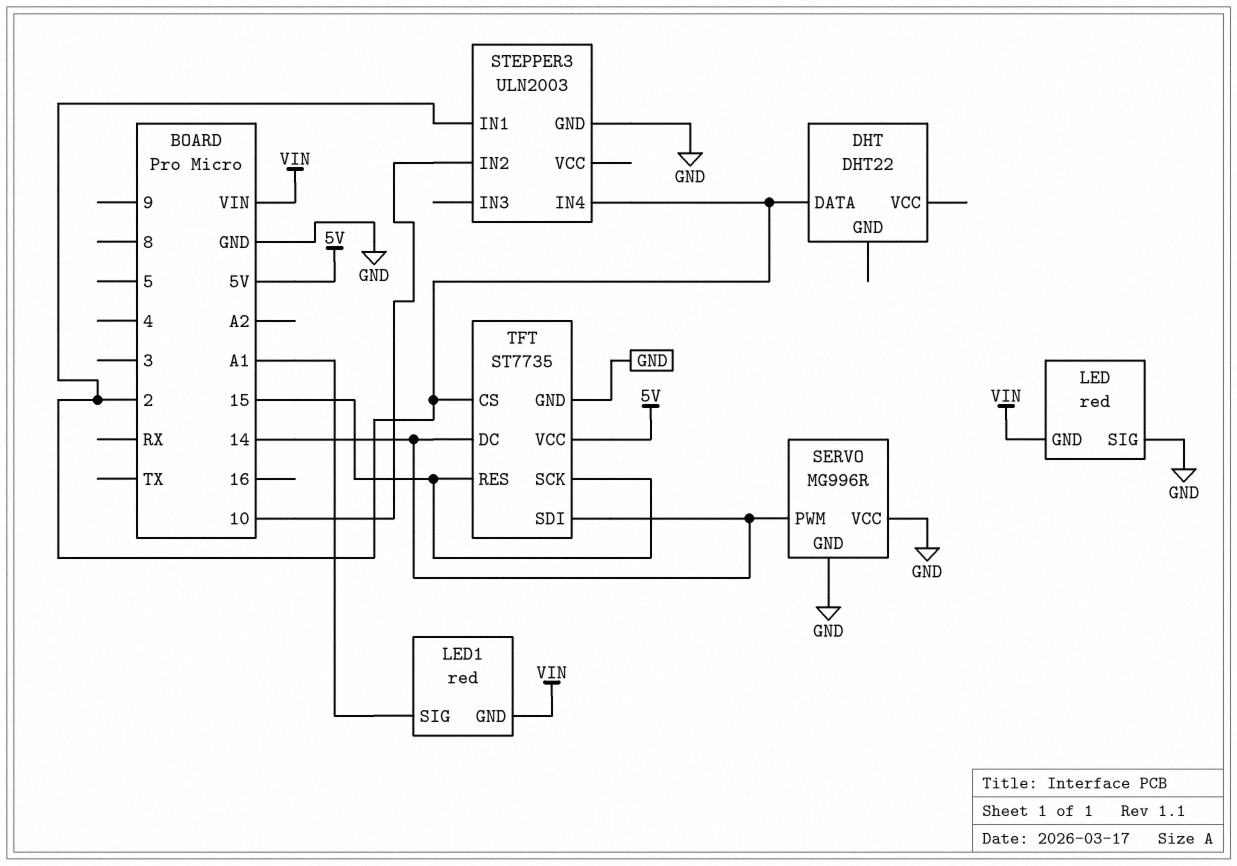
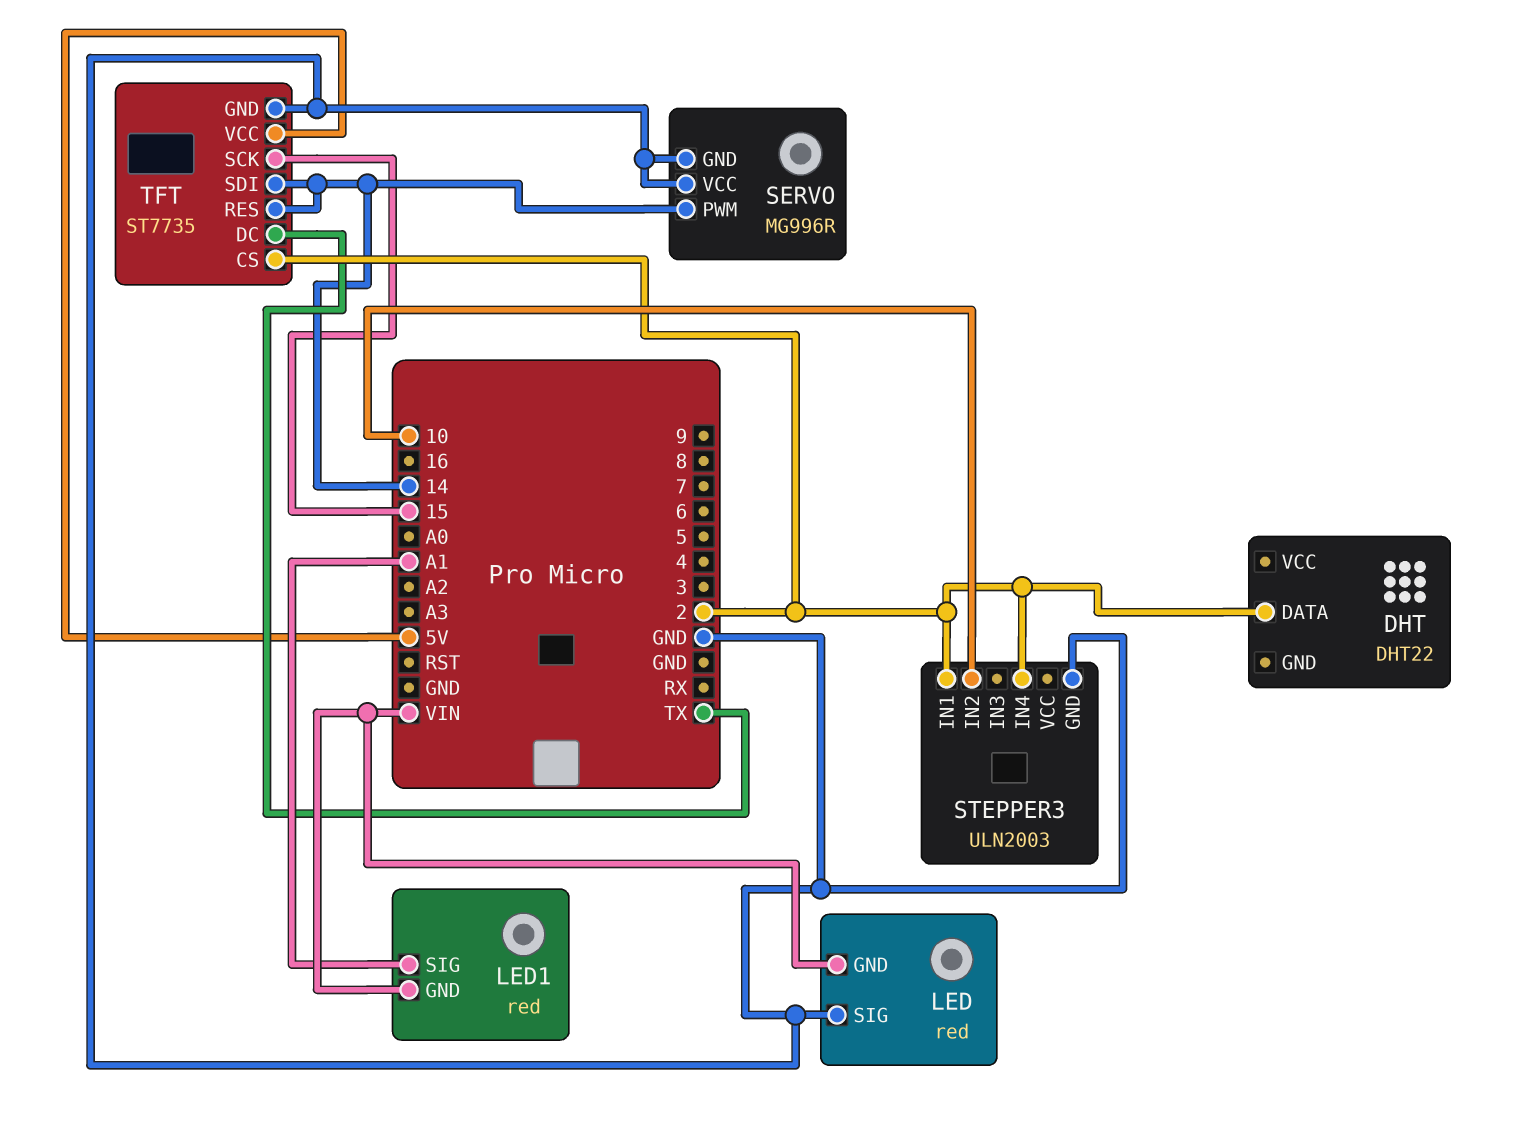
TFT pin DC: 14 -> TX
TFT pin RES: 15 -> 14

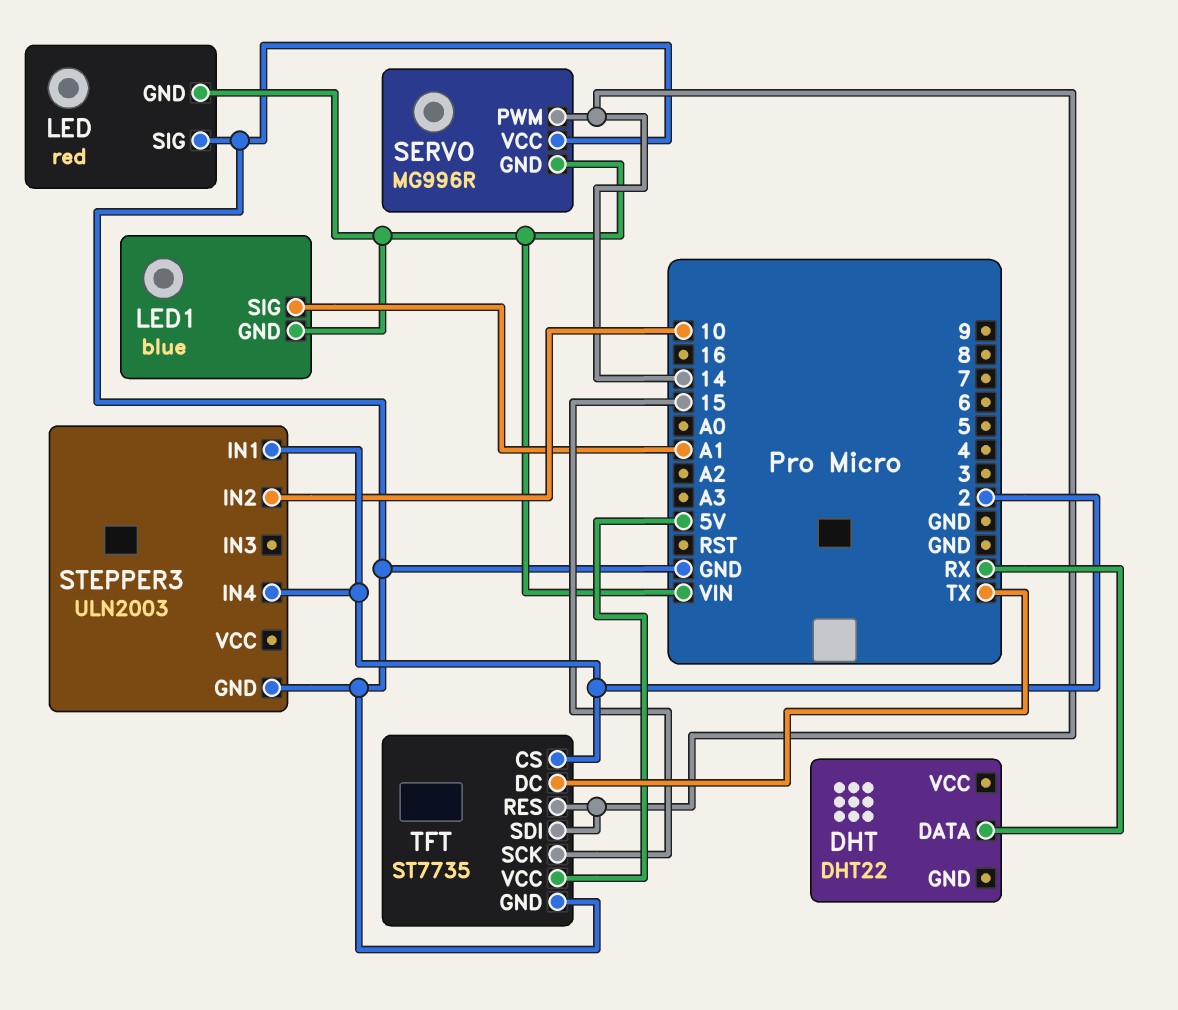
DHT pin DATA: 2 -> RX
LED1: red -> blue
SERVO pin GND: GND -> VIN

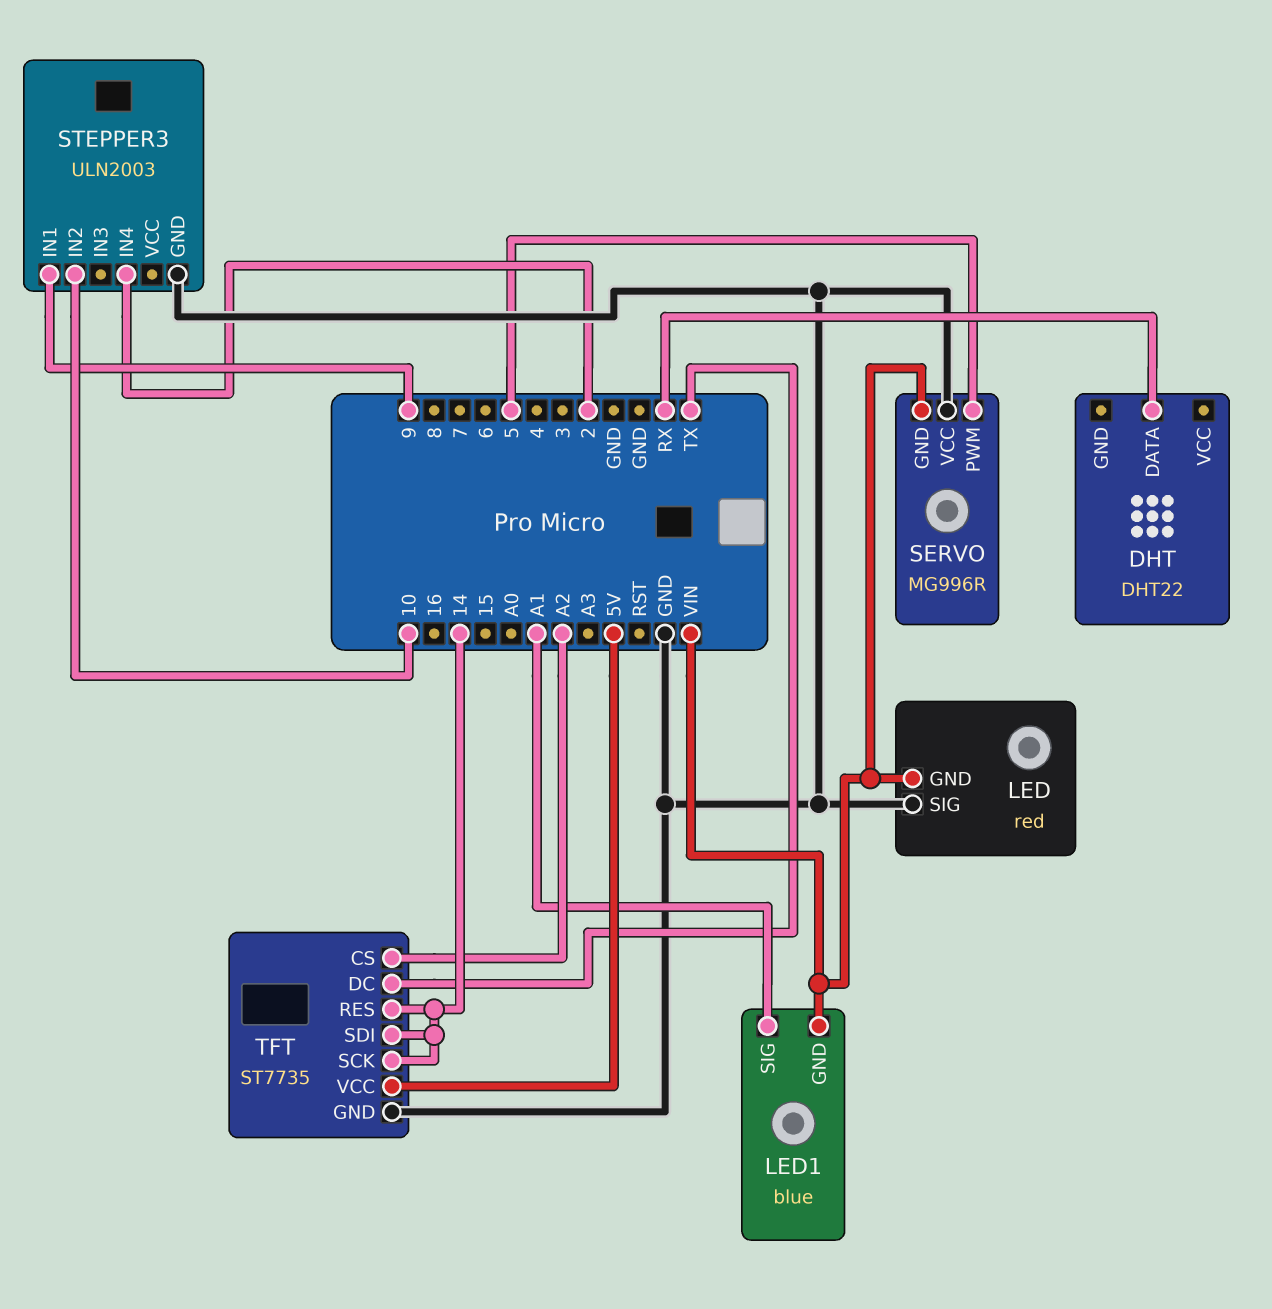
SERVO pin PWM: 14 -> 5
STEPPER3 pin IN1: 2 -> 9
TFT pin CS: 2 -> A2
TFT pin SCK: 15 -> 14

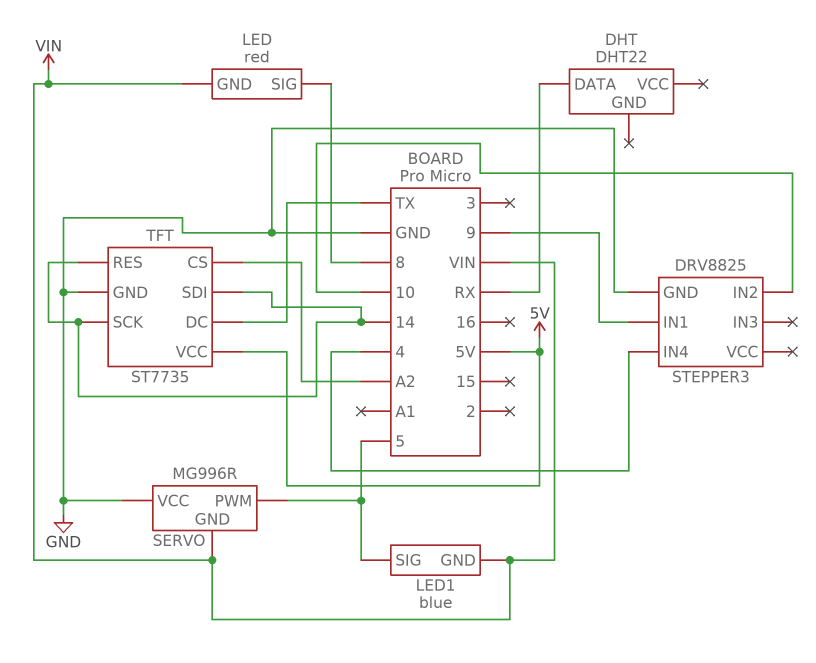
LED pin SIG: GND -> 8
LED1 pin SIG: A1 -> 5
STEPPER3: ULN2003 -> DRV8825
STEPPER3 pin IN4: 2 -> 4

